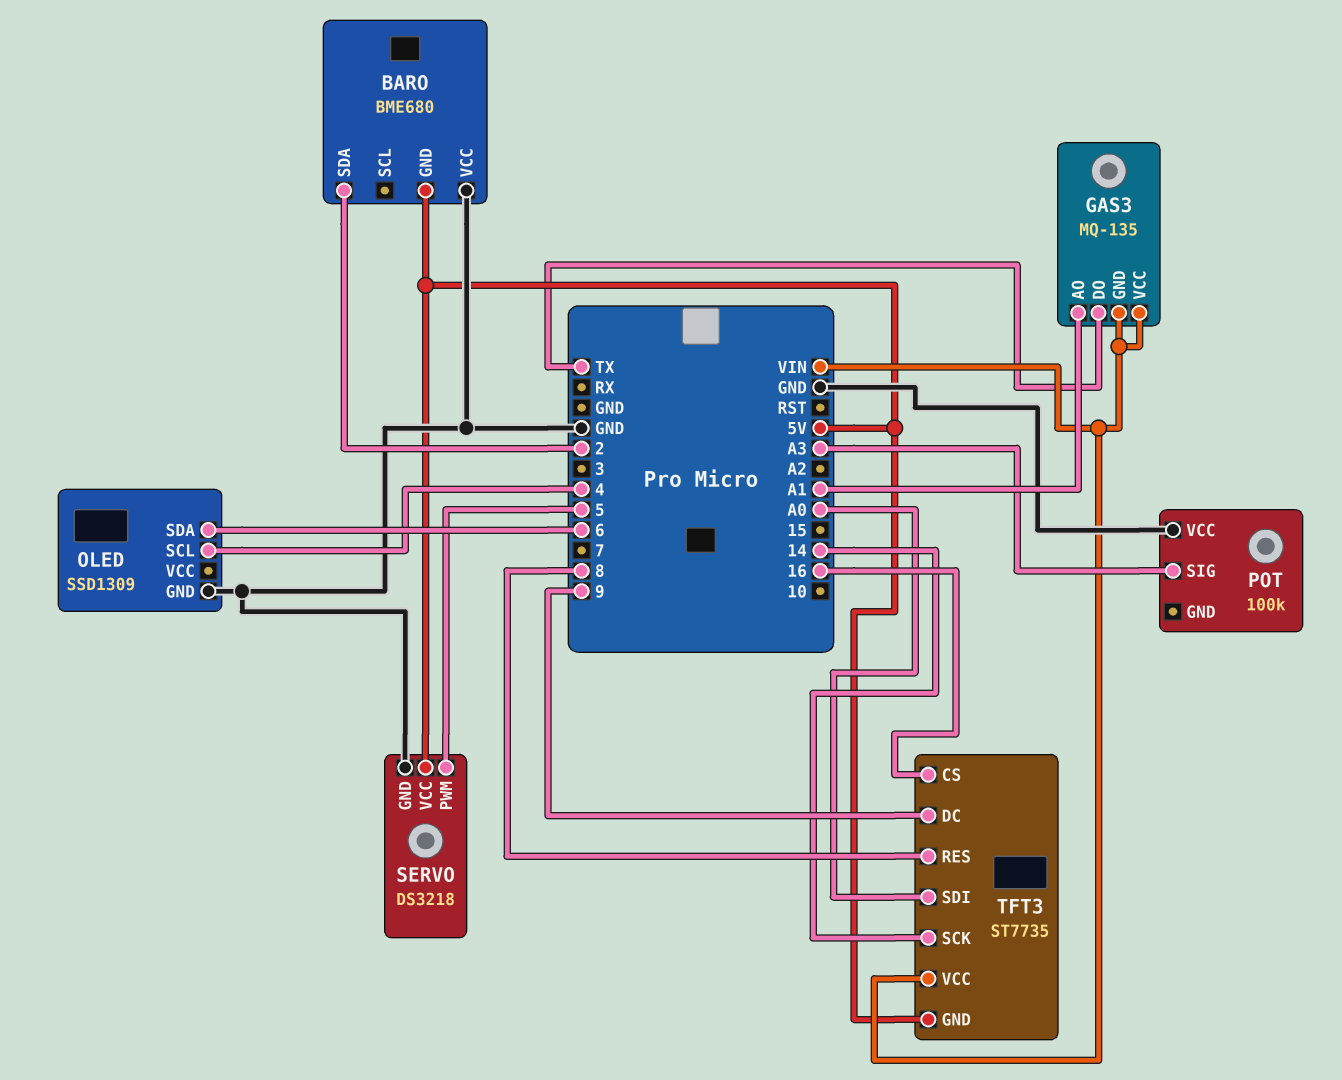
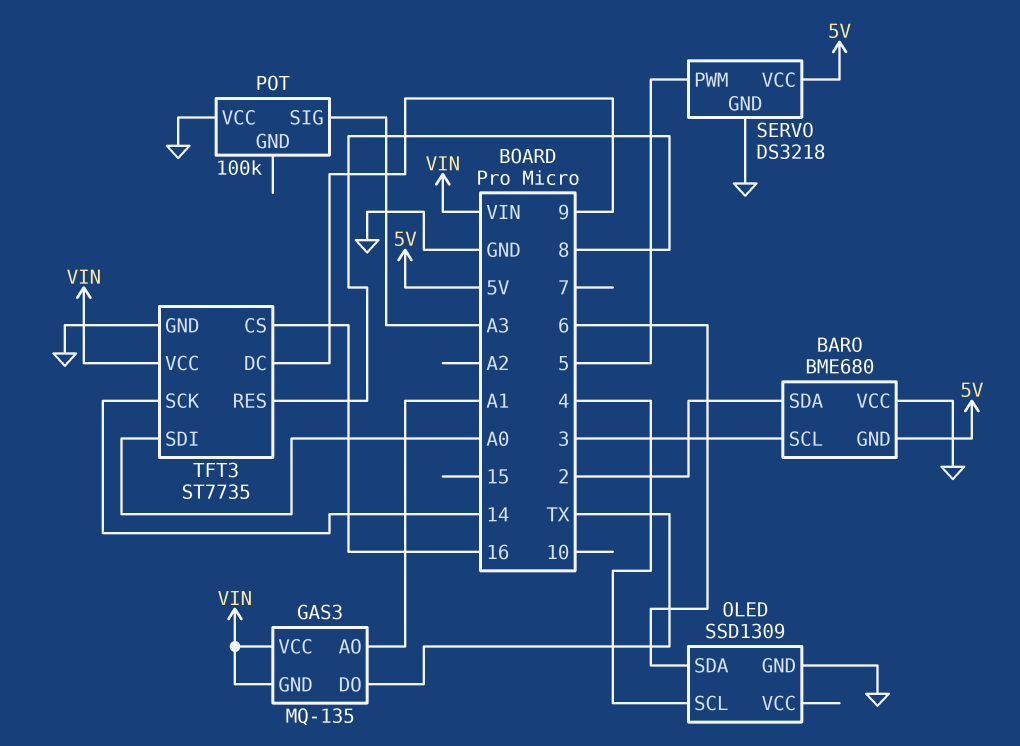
BARO pin SCL: none -> 3
TFT3 pin GND: 5V -> GND

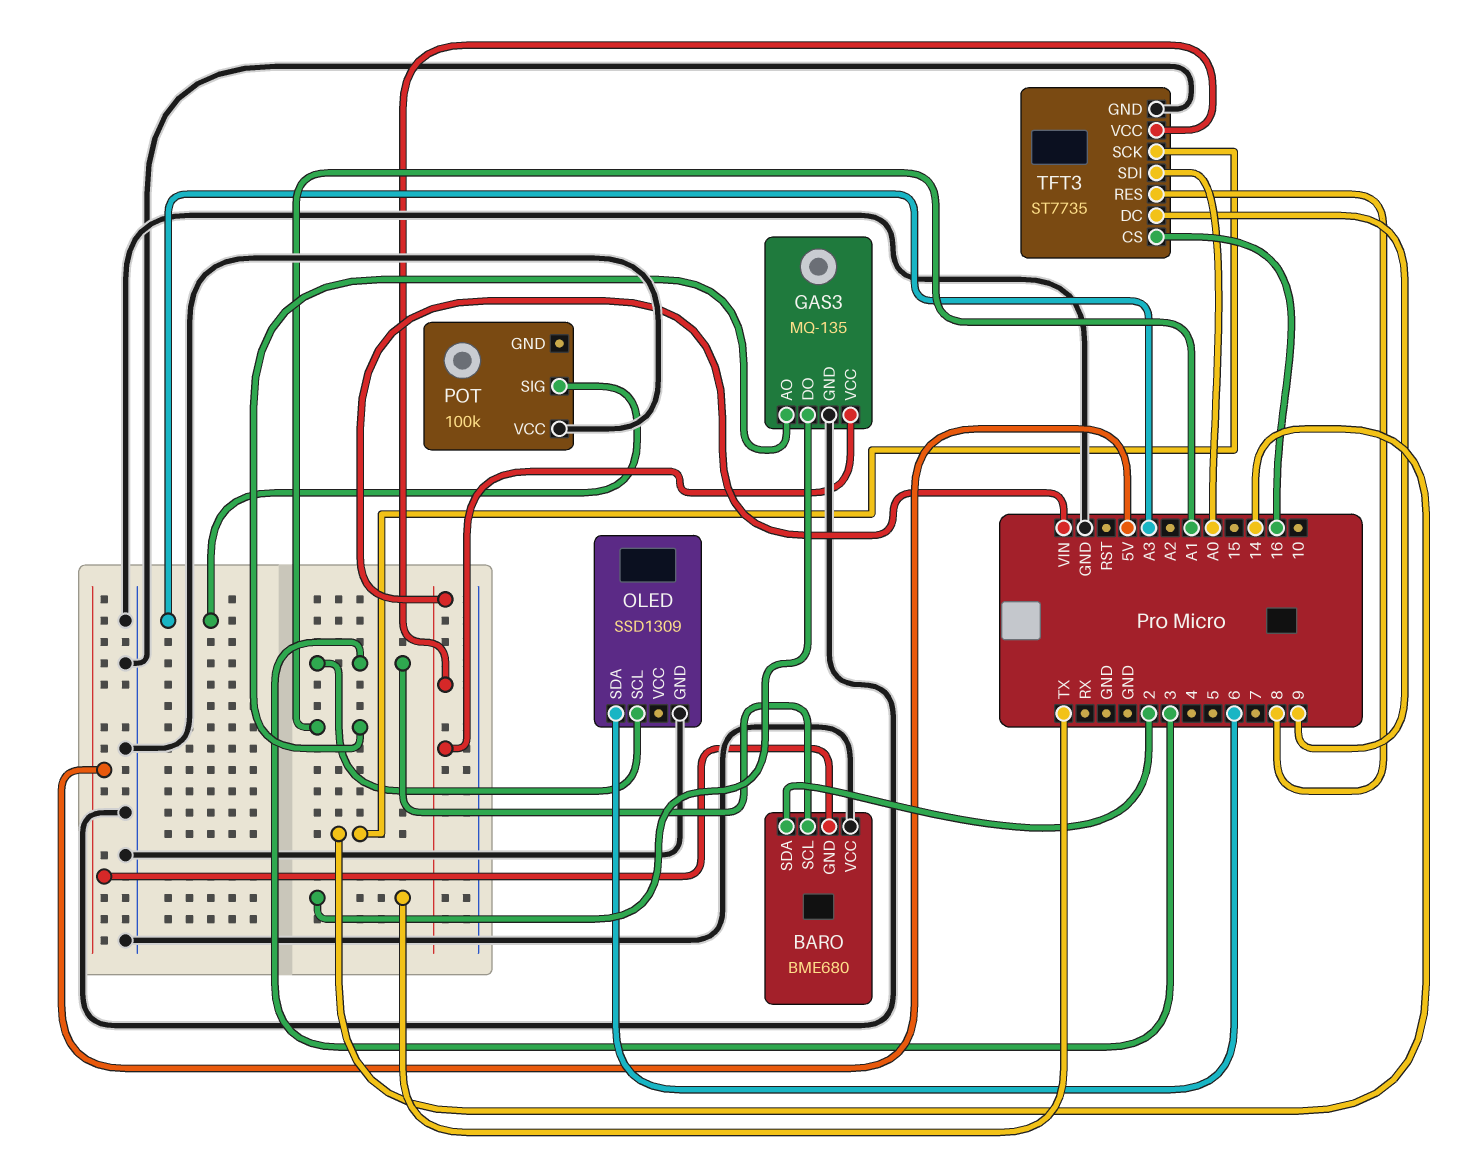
GAS3 pin GND: VIN -> GND
OLED pin SCL: 4 -> 3
SERVO: DS3218 -> none
SERVO pin GND: GND -> none
SERVO pin PWM: 5 -> none
SERVO pin VCC: 5V -> none

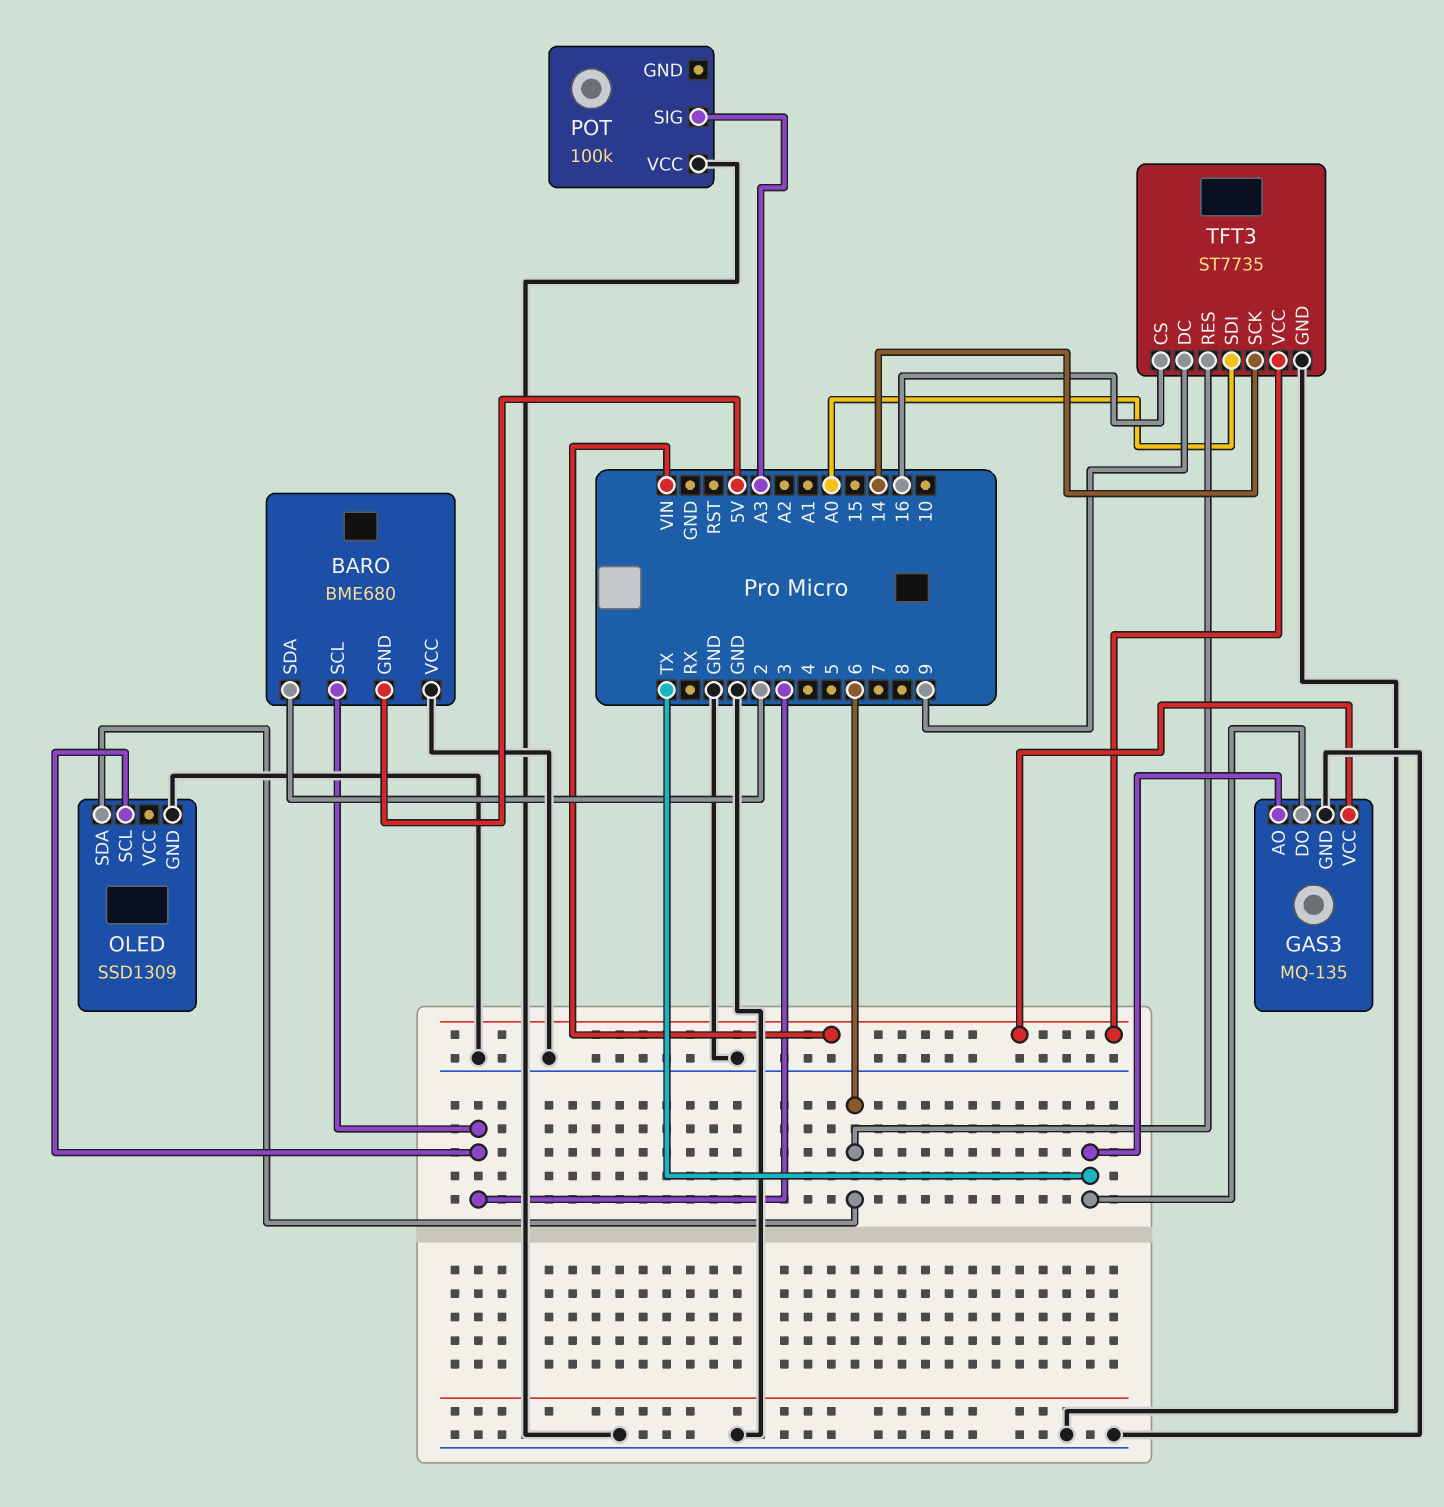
GAS3 pin AO: A1 -> TX
TFT3 pin RES: 8 -> 6

